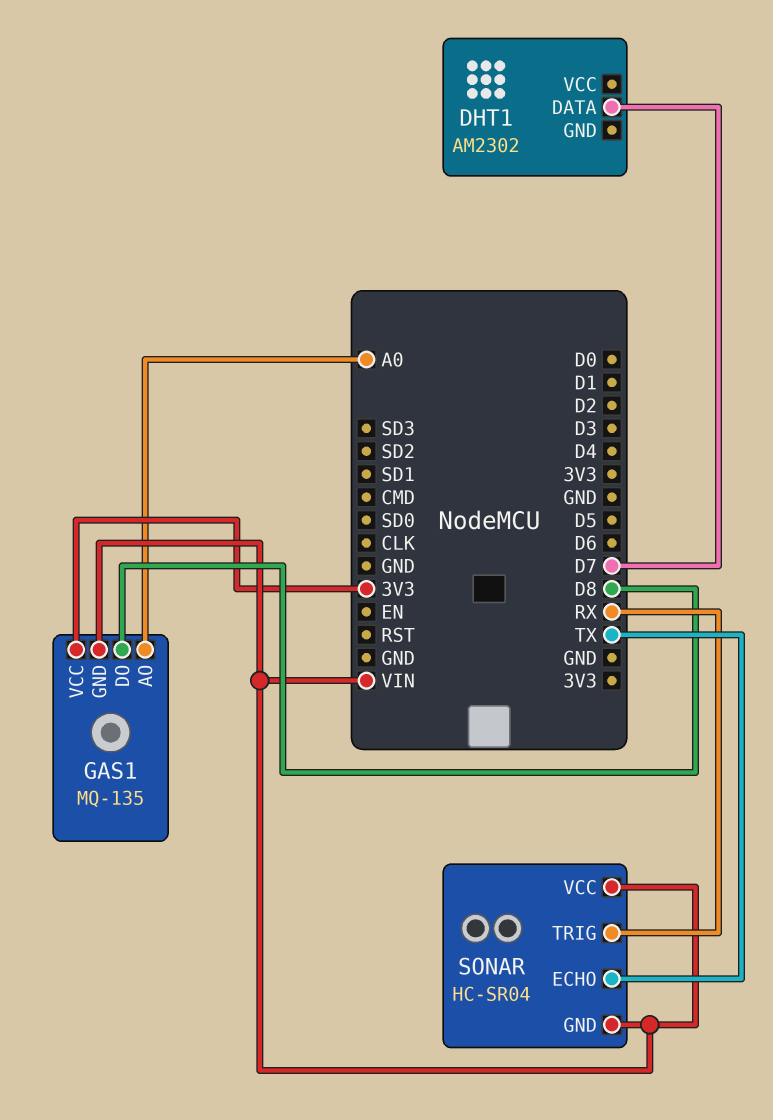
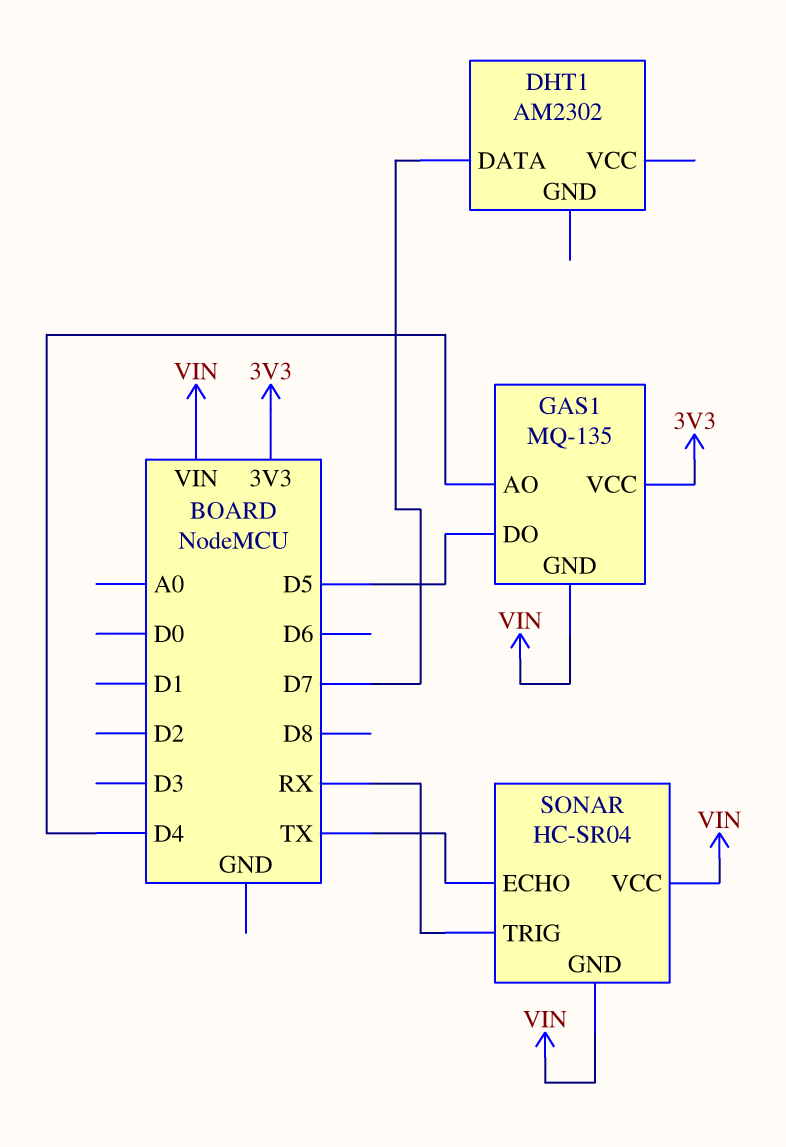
GAS1 pin AO: A0 -> D4
GAS1 pin DO: D8 -> D5

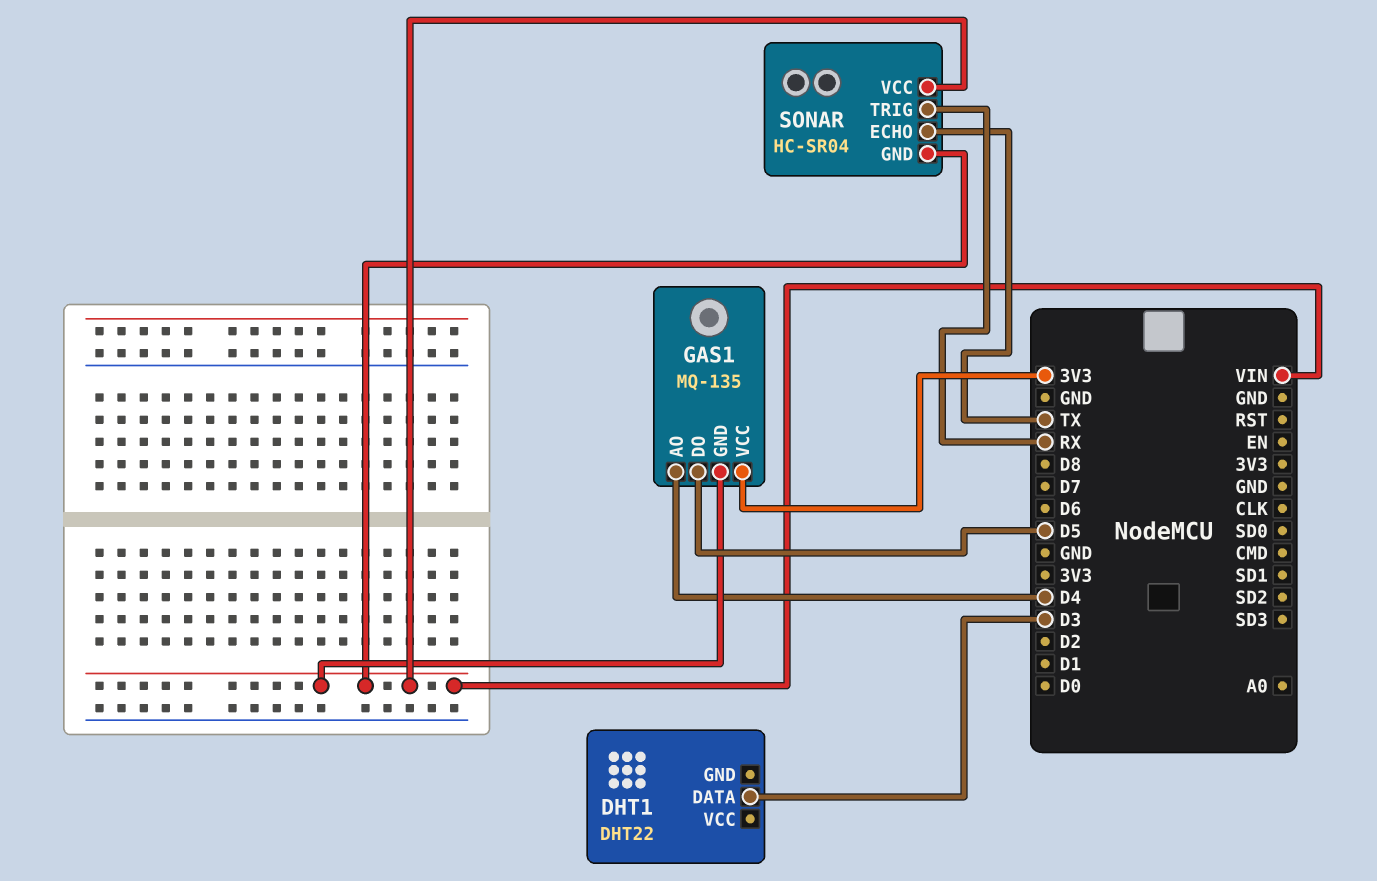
DHT1: AM2302 -> DHT22
DHT1 pin DATA: D7 -> D3

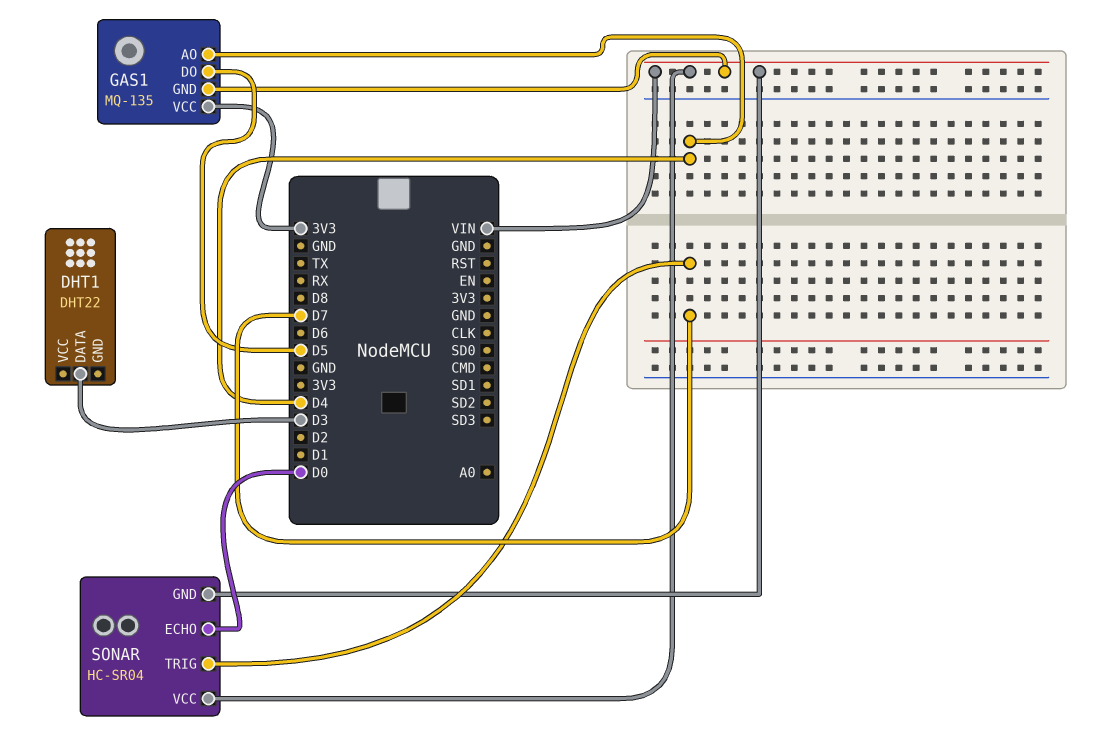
SONAR pin ECHO: TX -> D0
SONAR pin TRIG: RX -> D7

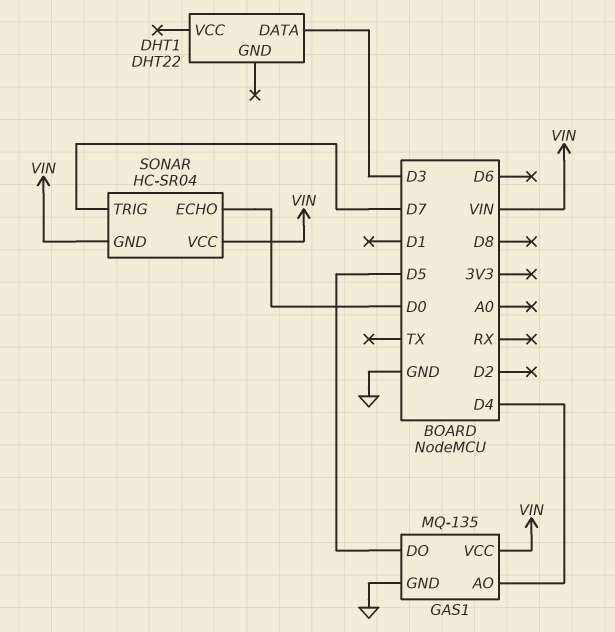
GAS1 pin GND: VIN -> GND
GAS1 pin VCC: 3V3 -> VIN

